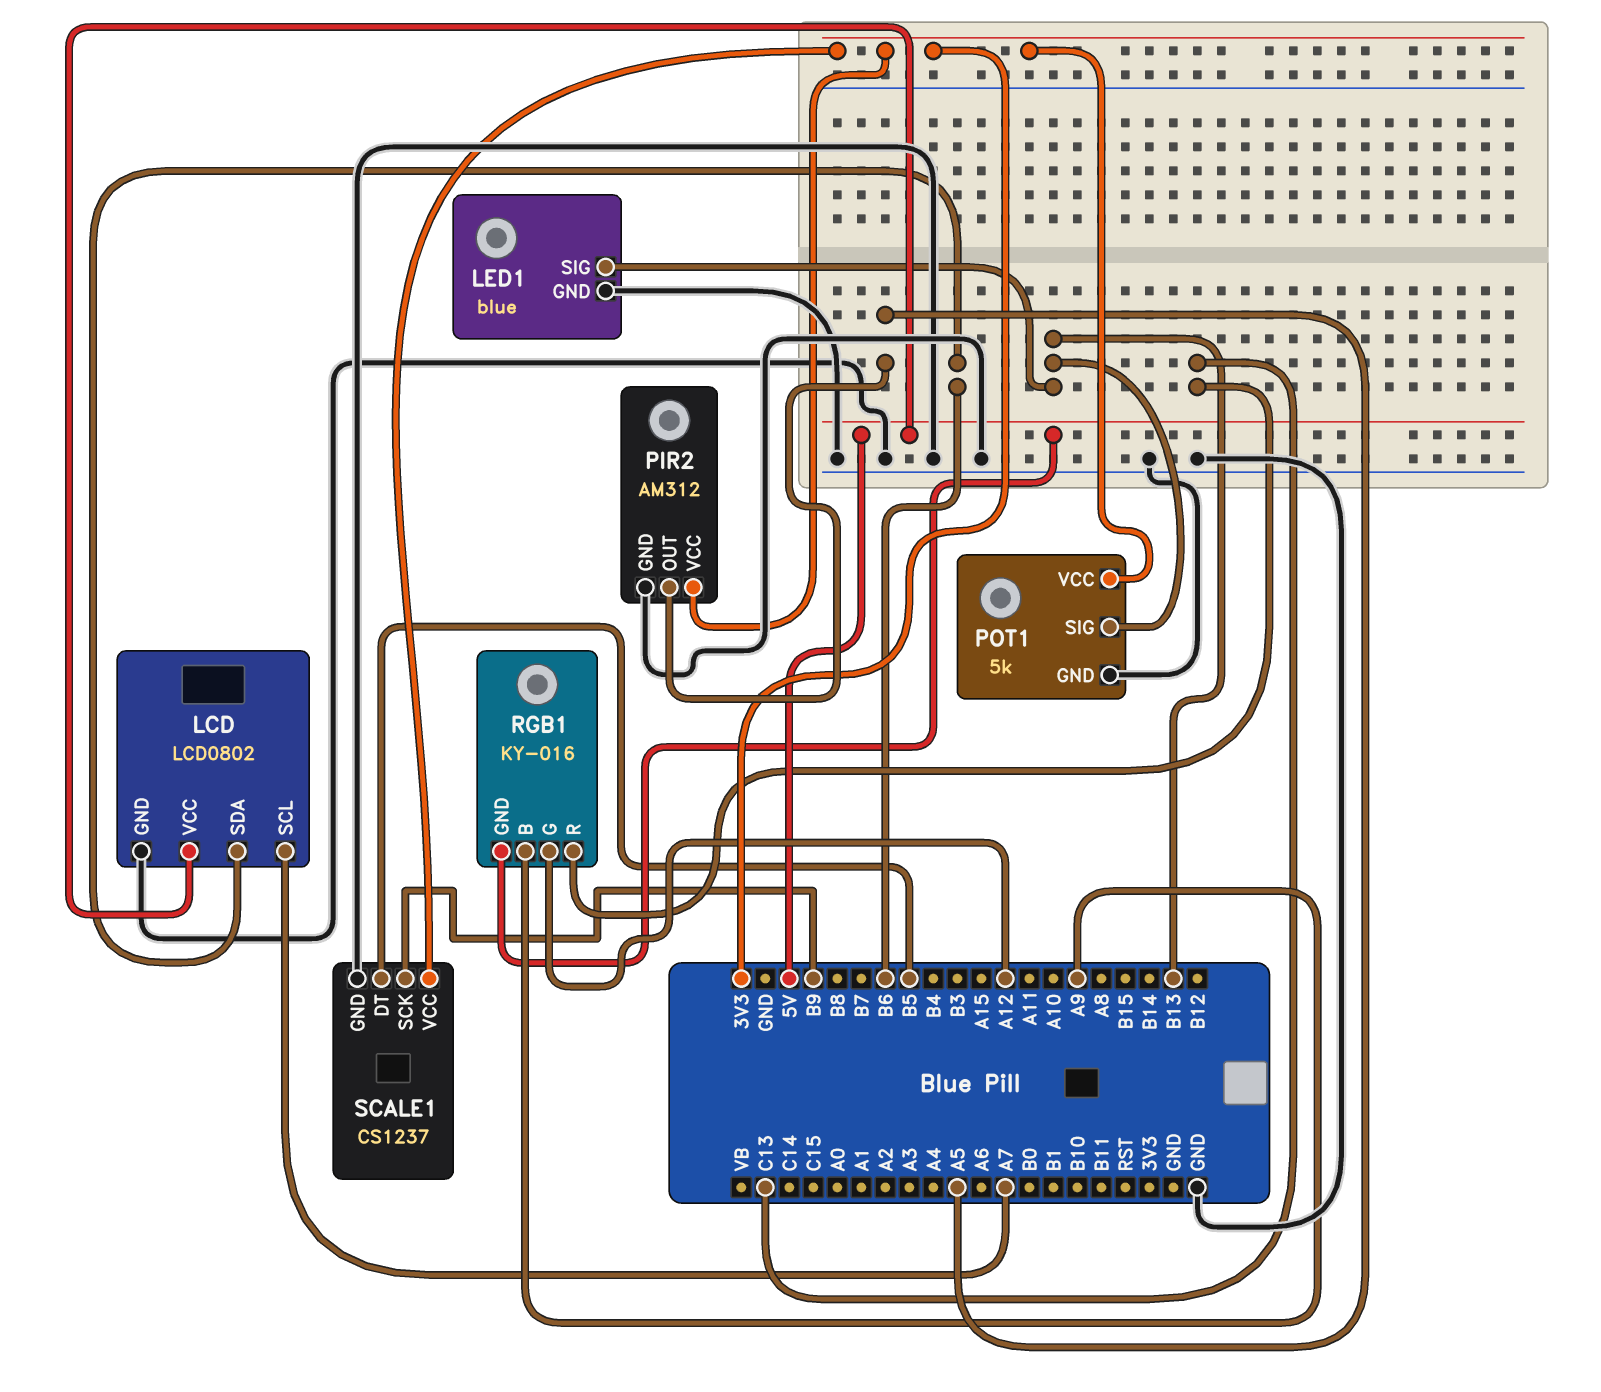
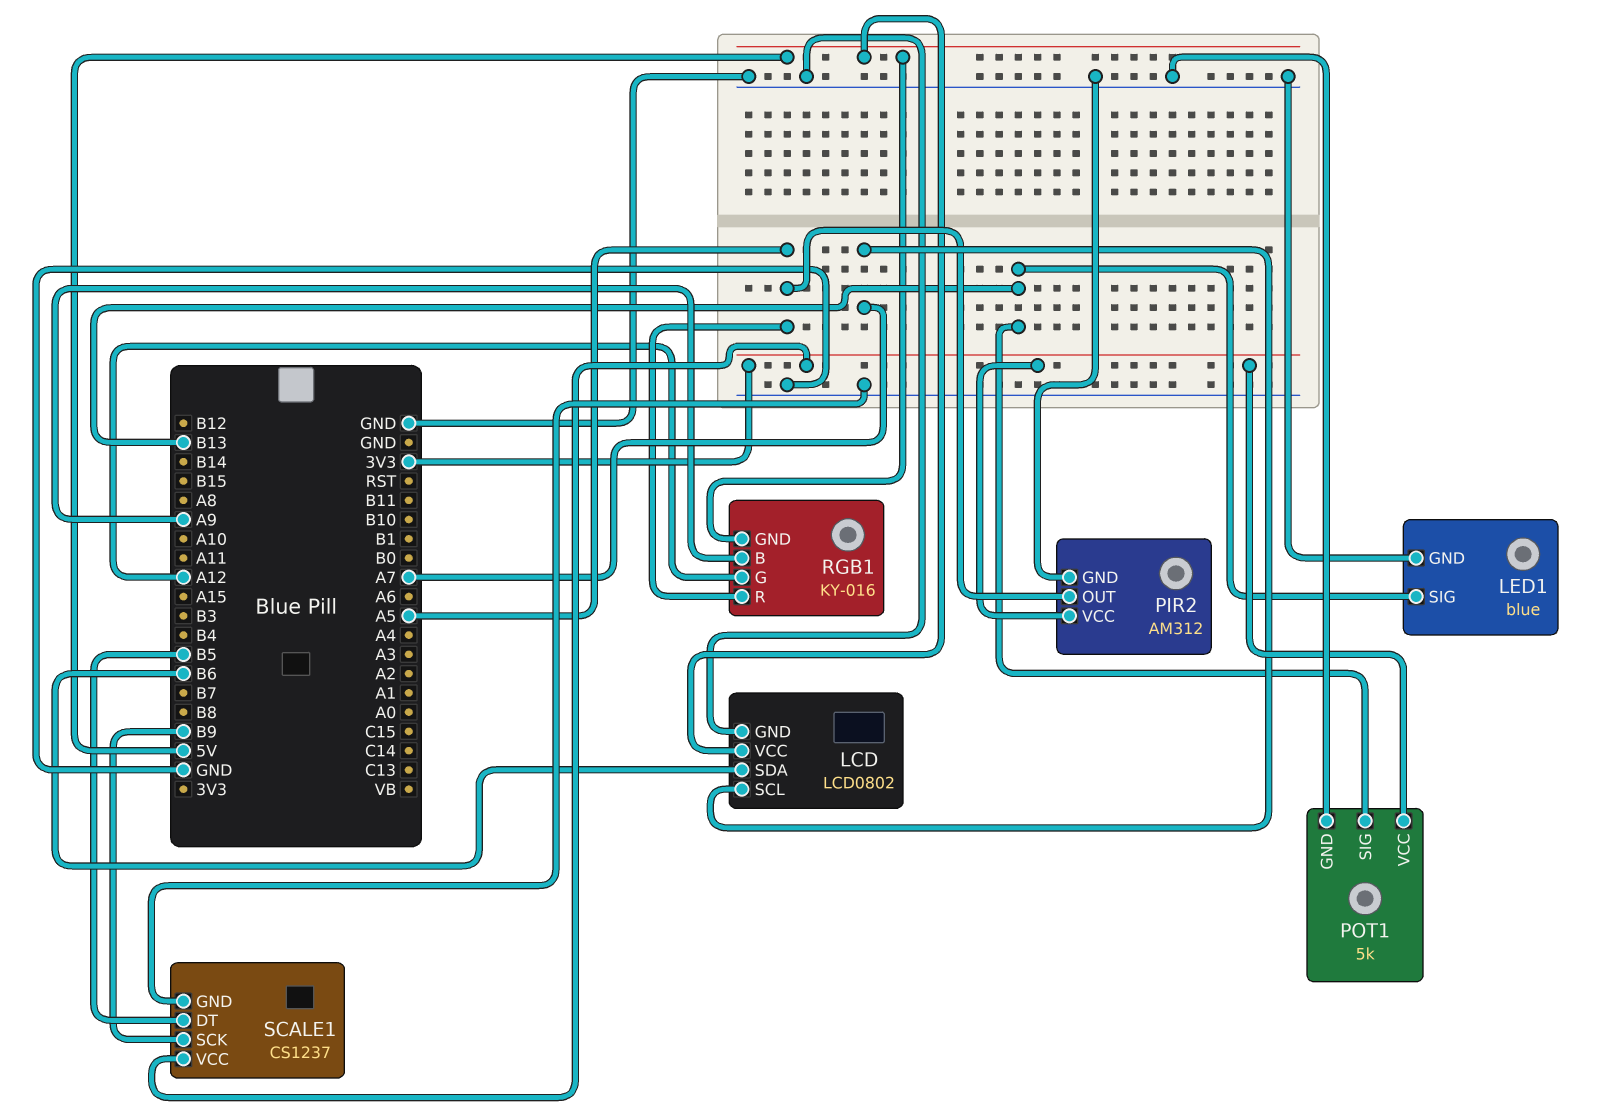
RGB1 pin R: C13 -> A5

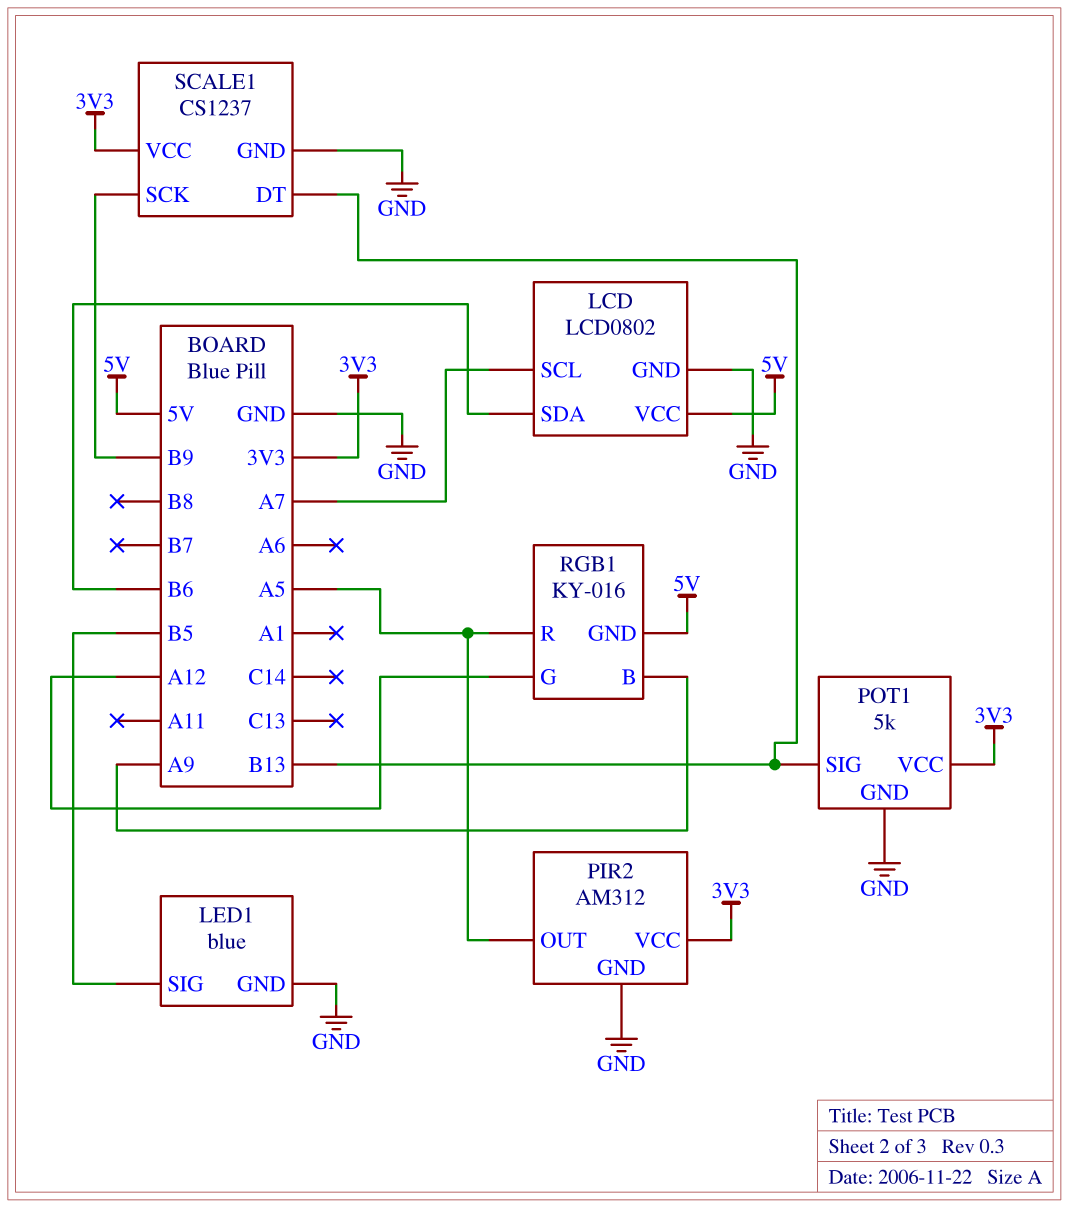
LED1 pin SIG: B13 -> B5
SCALE1 pin DT: B5 -> B13

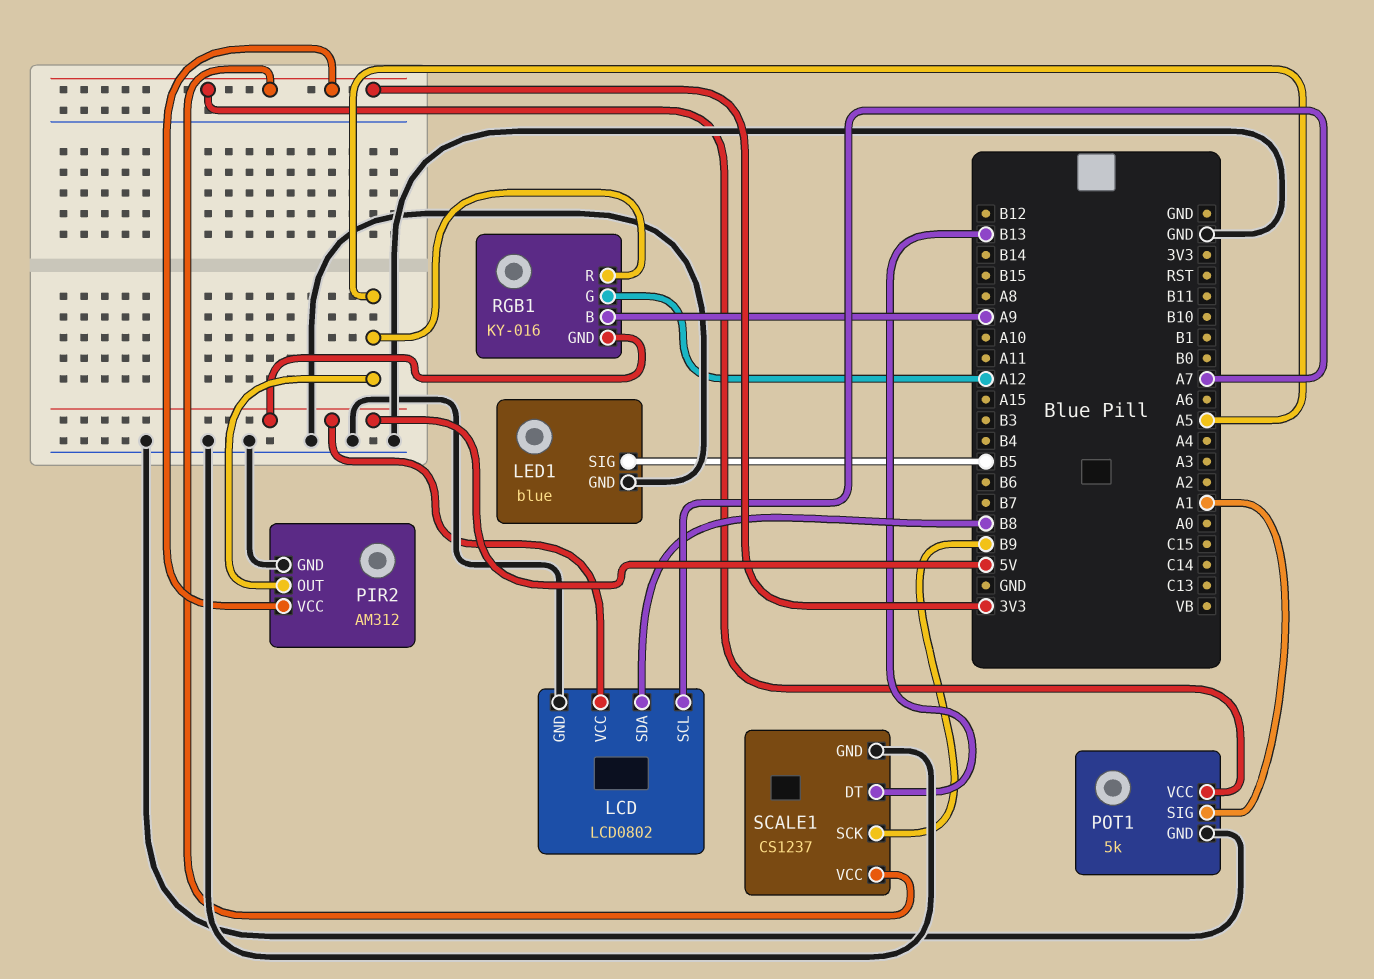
LCD pin SDA: B6 -> B8
POT1 pin SIG: B13 -> A1

